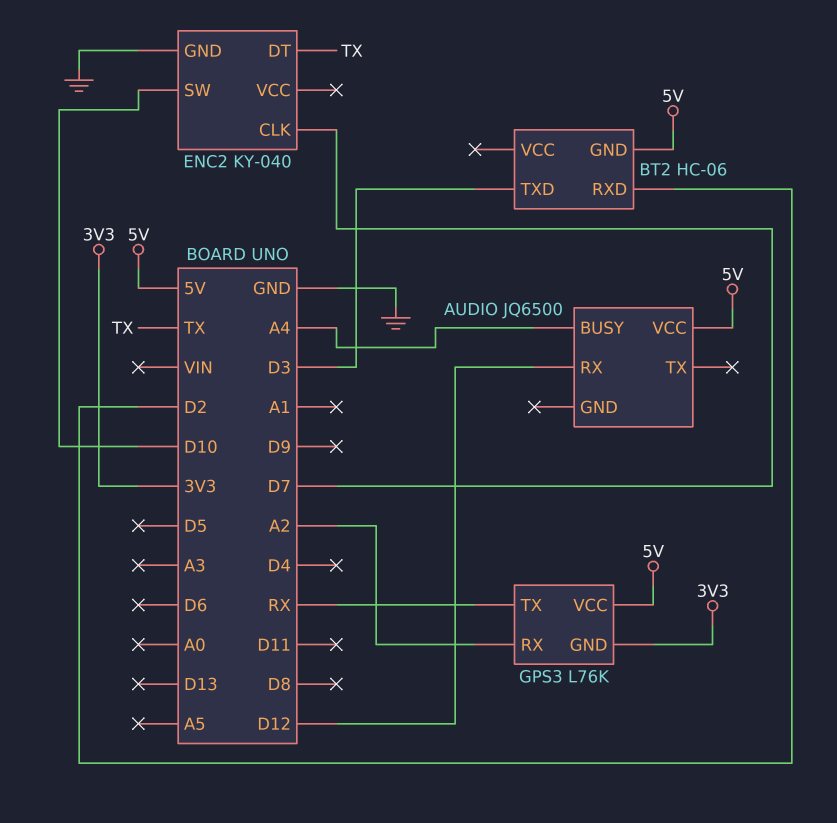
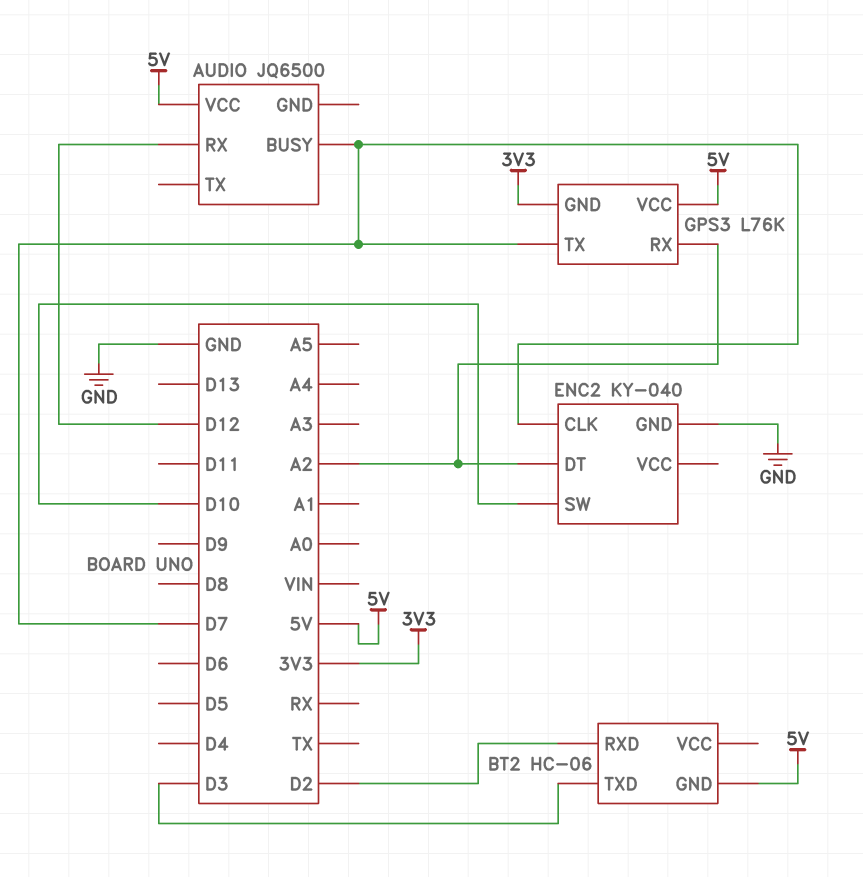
AUDIO pin BUSY: A4 -> D7
ENC2 pin DT: TX -> A2
GPS3 pin TX: RX -> D7

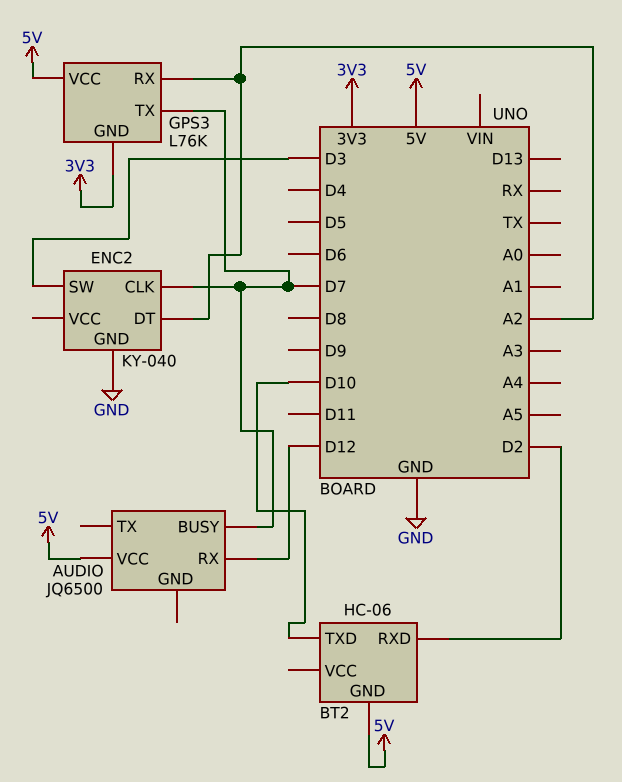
BT2 pin TXD: D3 -> D10
ENC2 pin SW: D10 -> D3

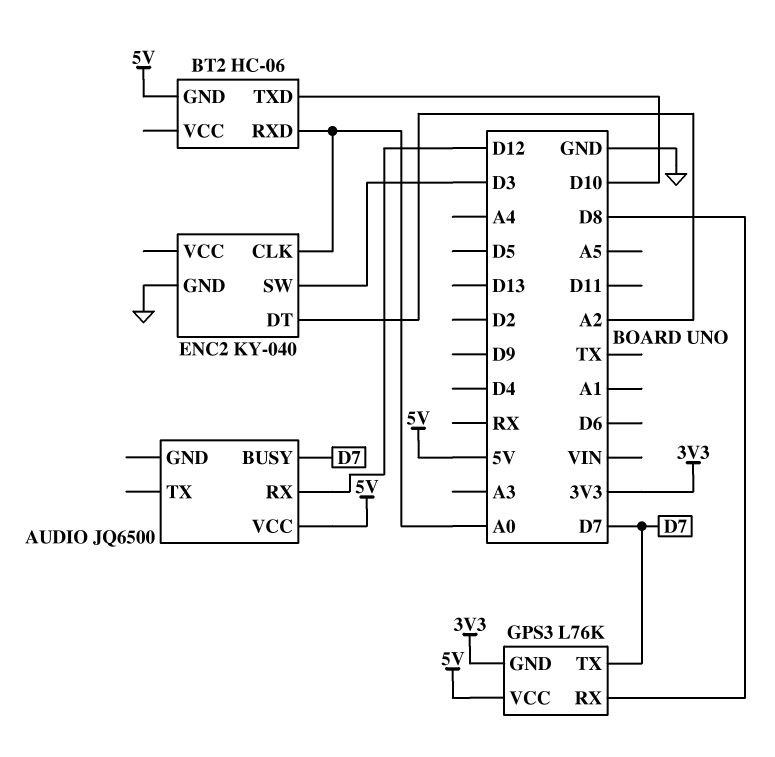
BT2 pin RXD: D2 -> A0
ENC2 pin CLK: D7 -> A0
GPS3 pin RX: A2 -> D8

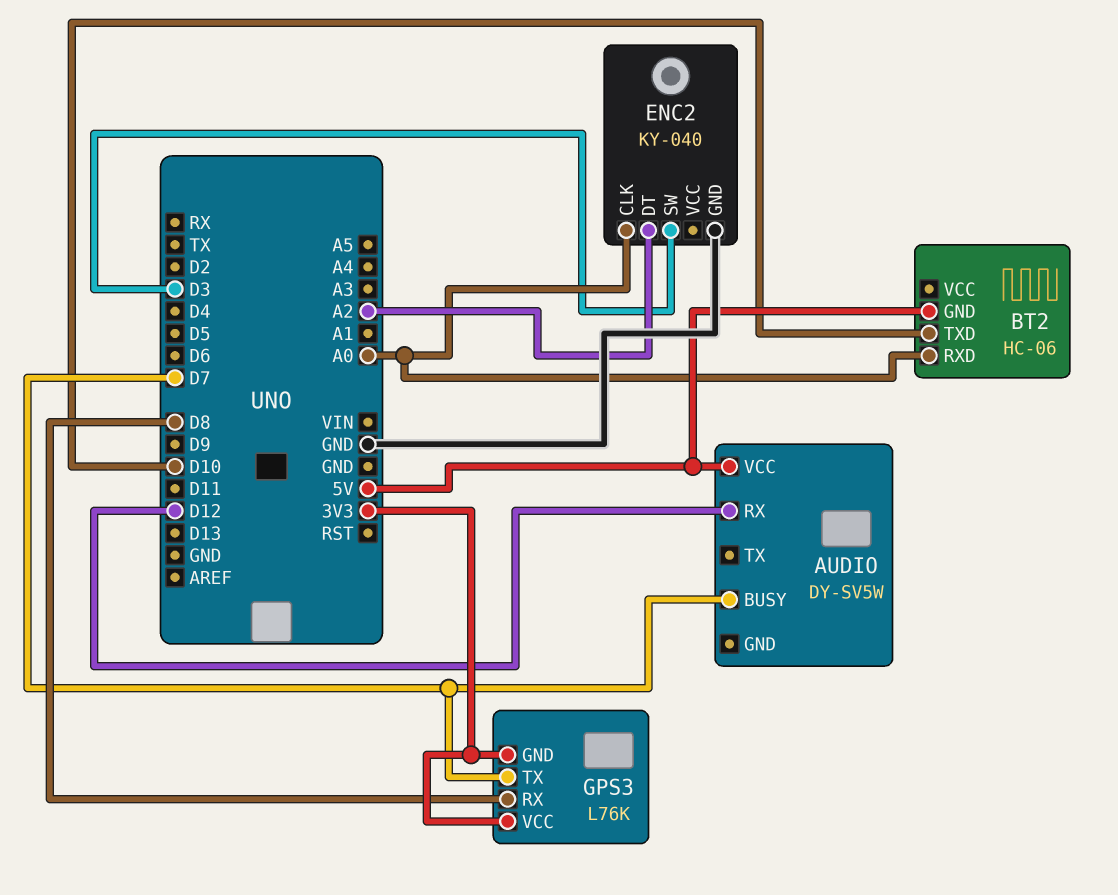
AUDIO: JQ6500 -> DY-SV5W
GPS3 pin VCC: 5V -> 3V3

